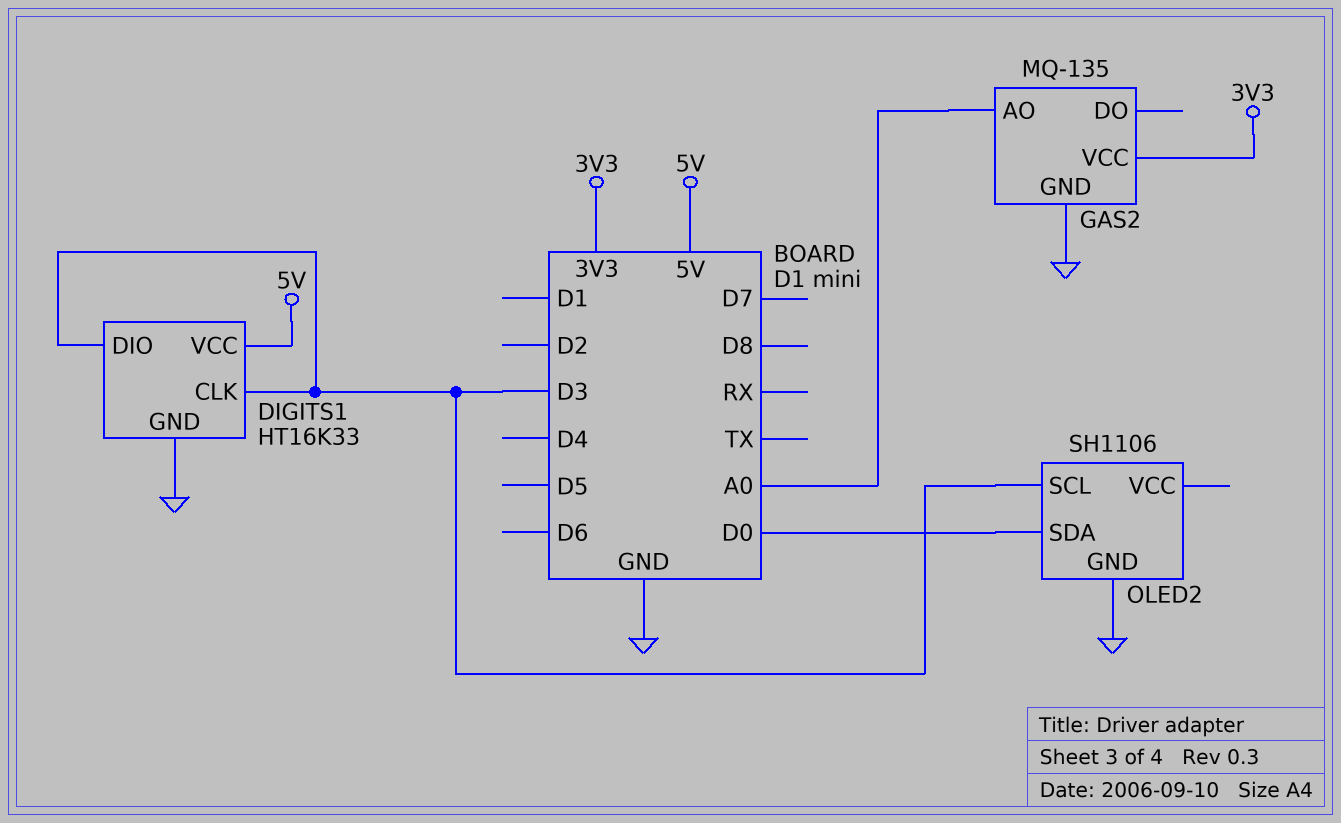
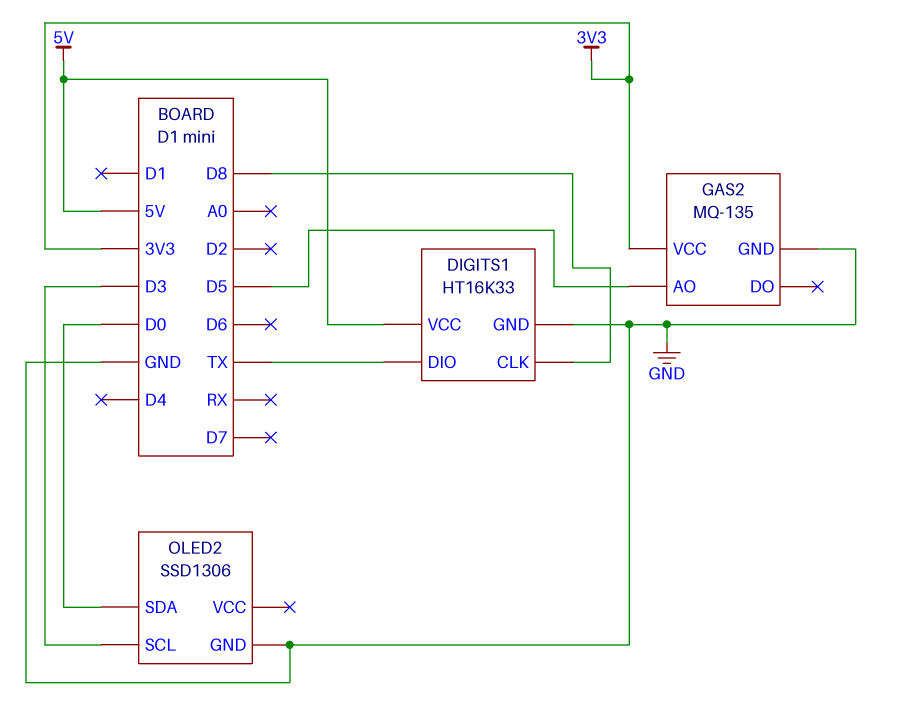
DIGITS1 pin CLK: D3 -> D8
DIGITS1 pin DIO: D3 -> TX
GAS2 pin AO: A0 -> D5
OLED2: SH1106 -> SSD1306

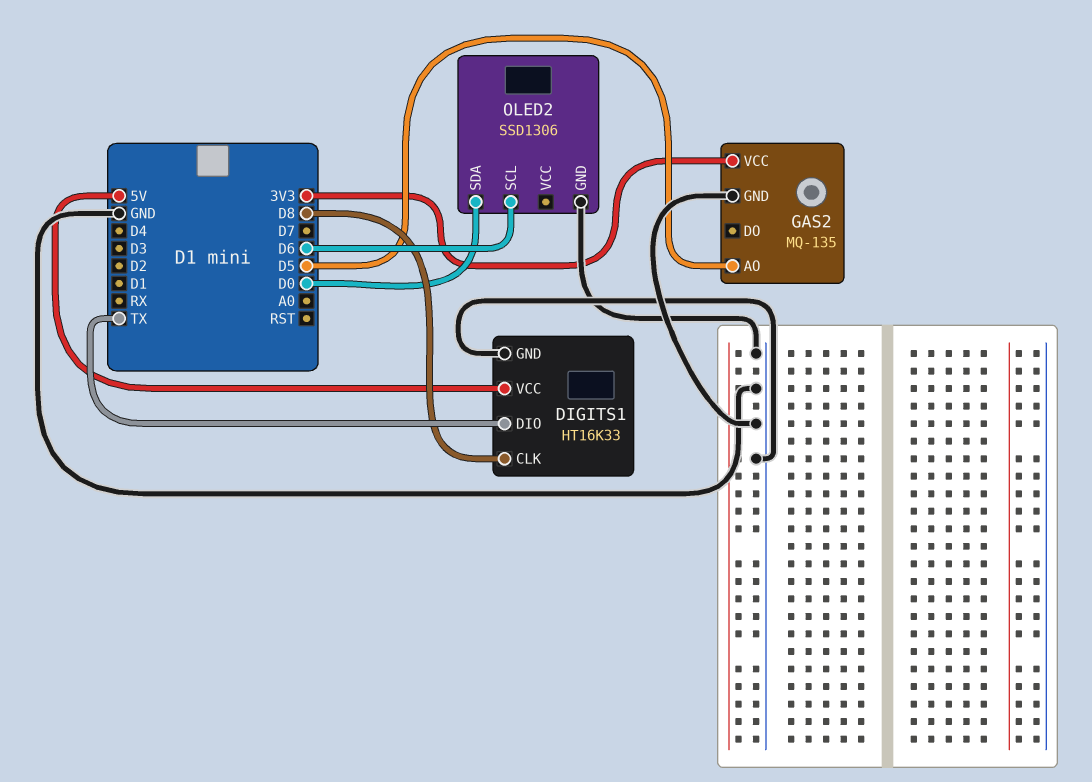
OLED2 pin SCL: D3 -> D6

